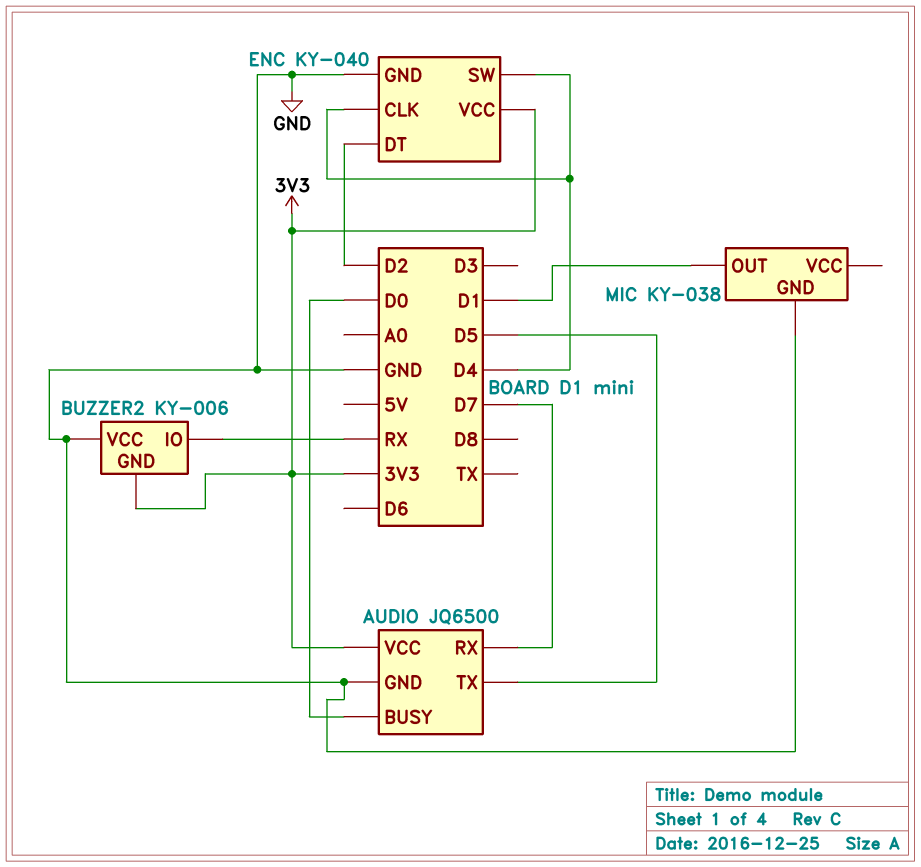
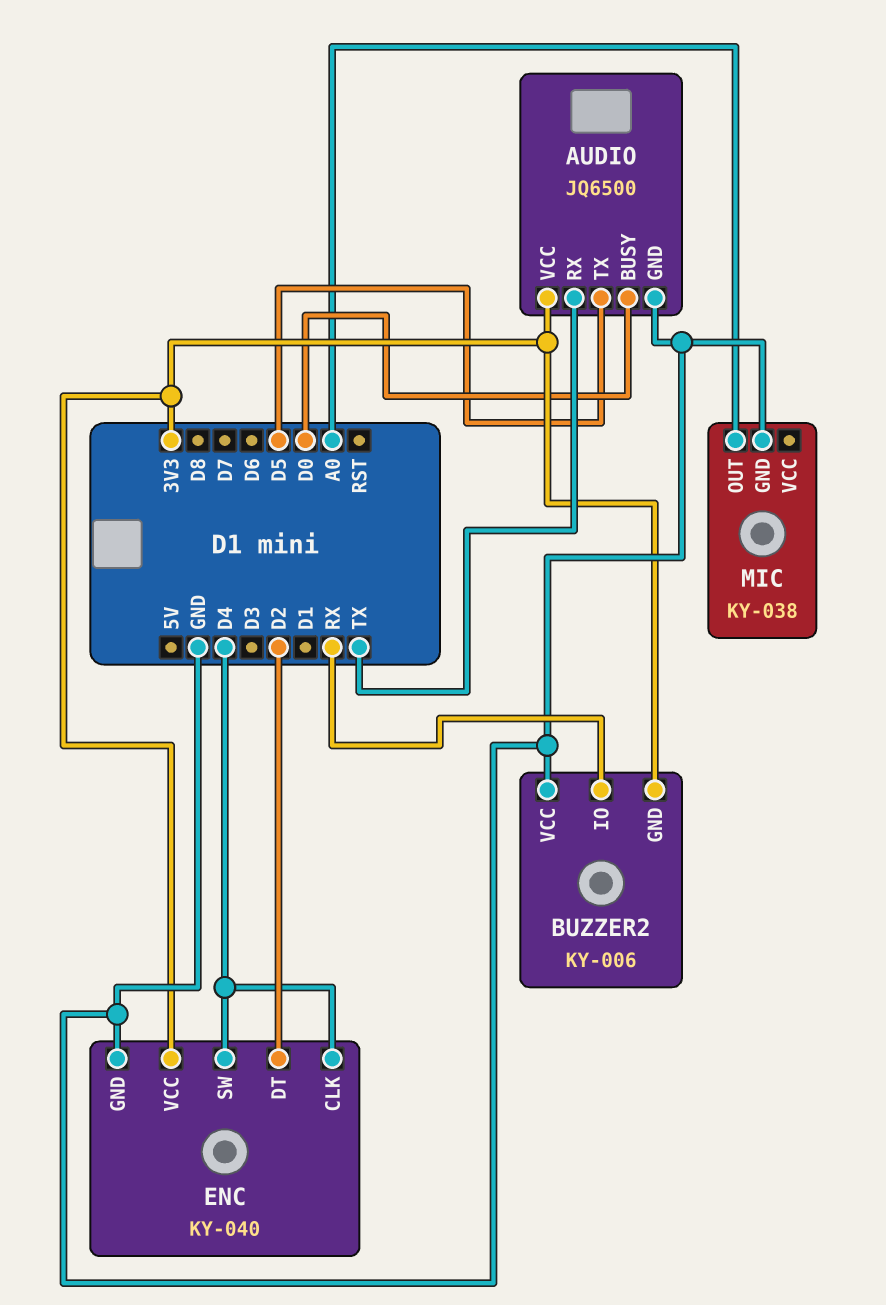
AUDIO pin RX: D7 -> TX
MIC pin OUT: D1 -> A0

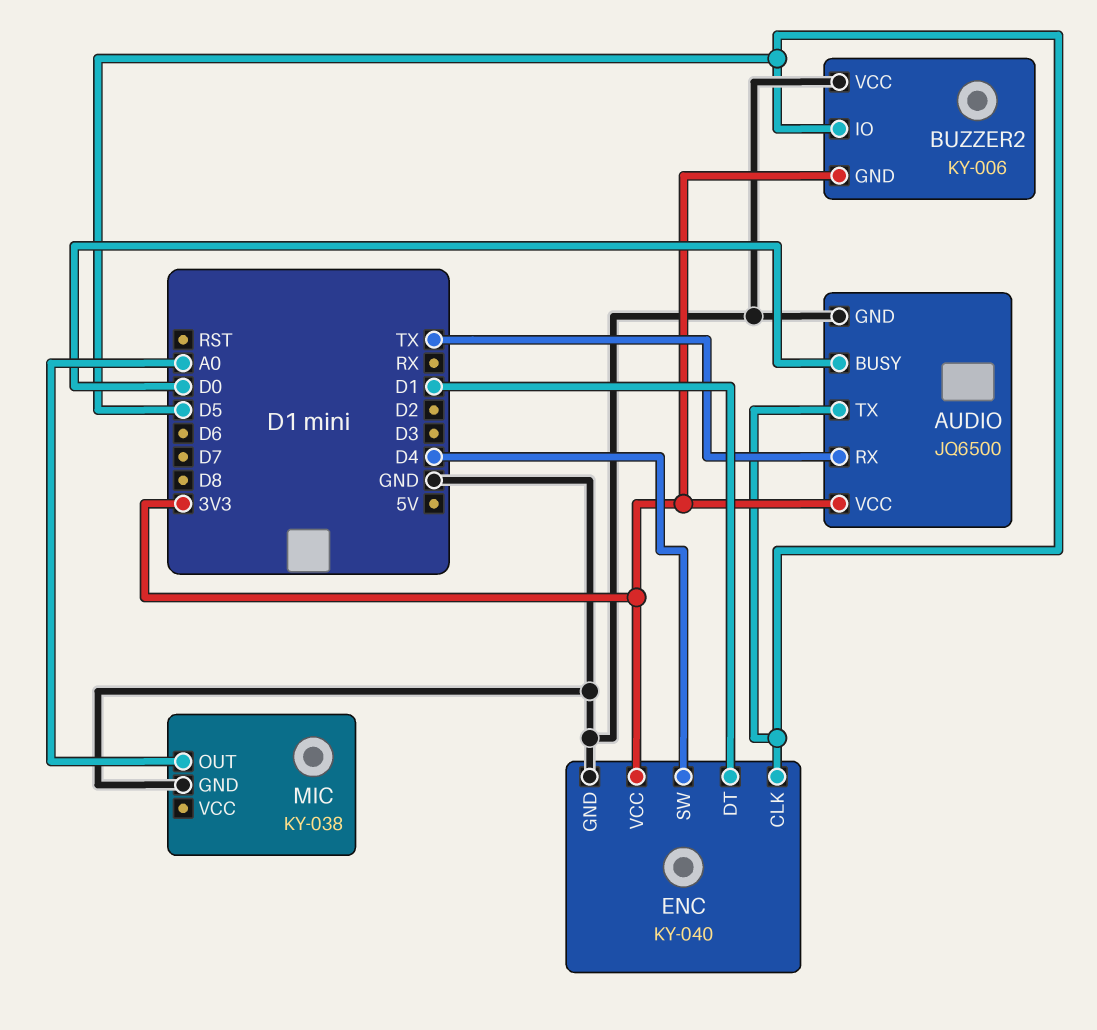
BUZZER2 pin IO: RX -> D5
ENC pin CLK: D4 -> D5
ENC pin DT: D2 -> D1

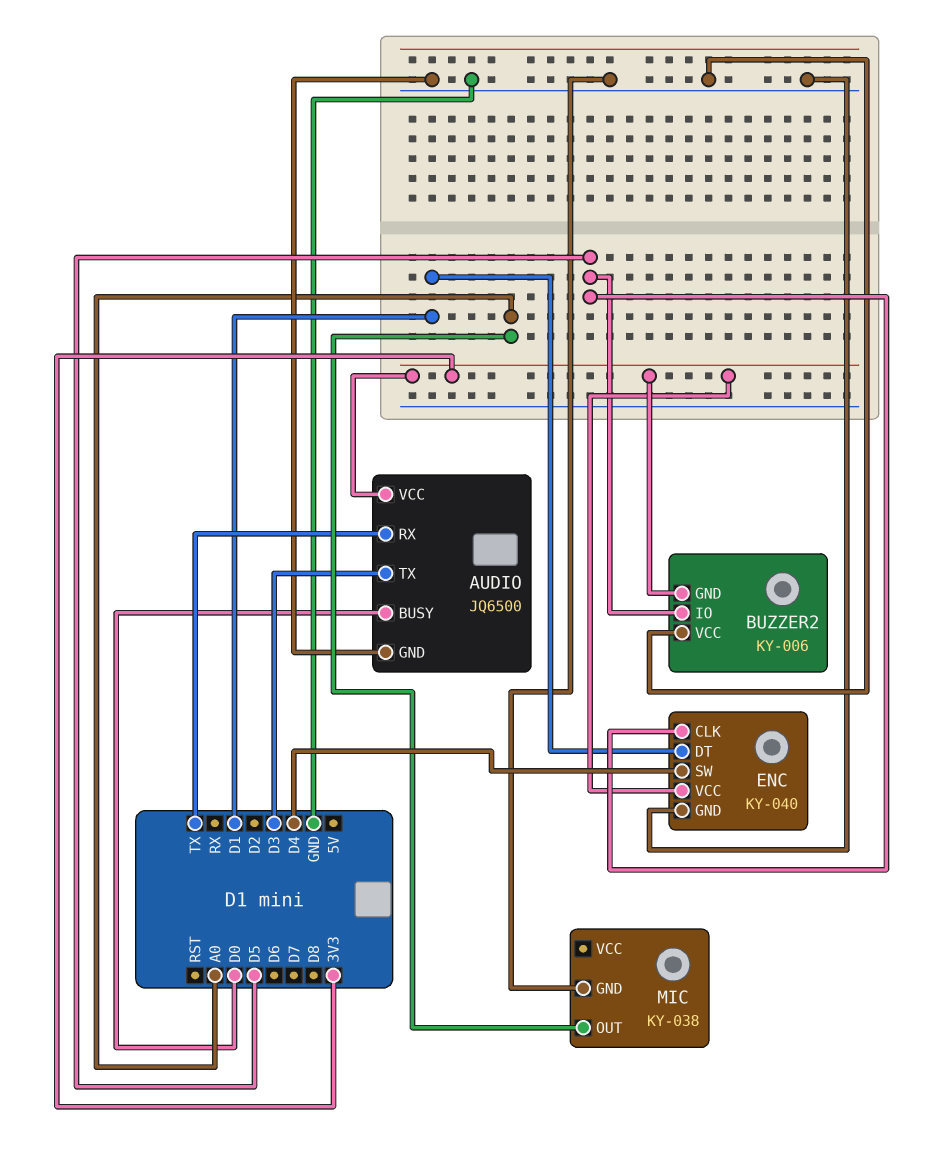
AUDIO pin TX: D5 -> D3

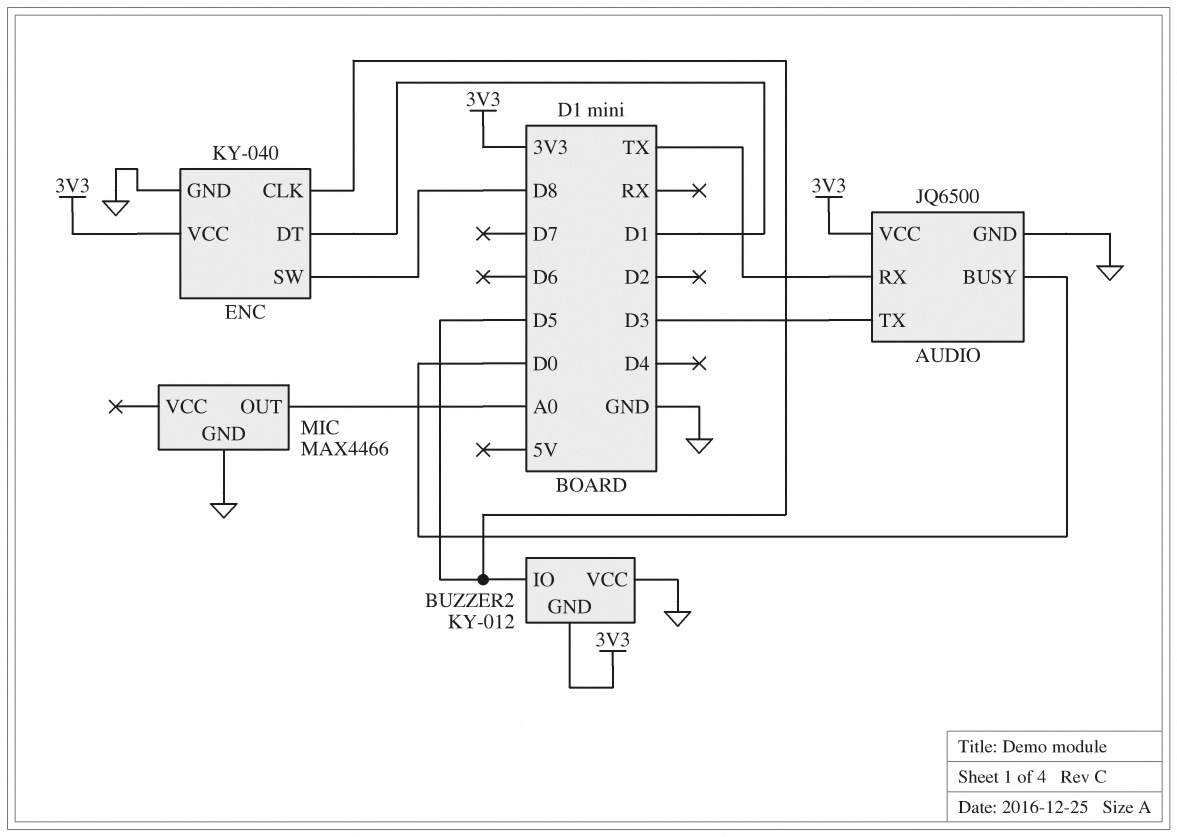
BUZZER2: KY-006 -> KY-012
ENC pin SW: D4 -> D8
MIC: KY-038 -> MAX4466

